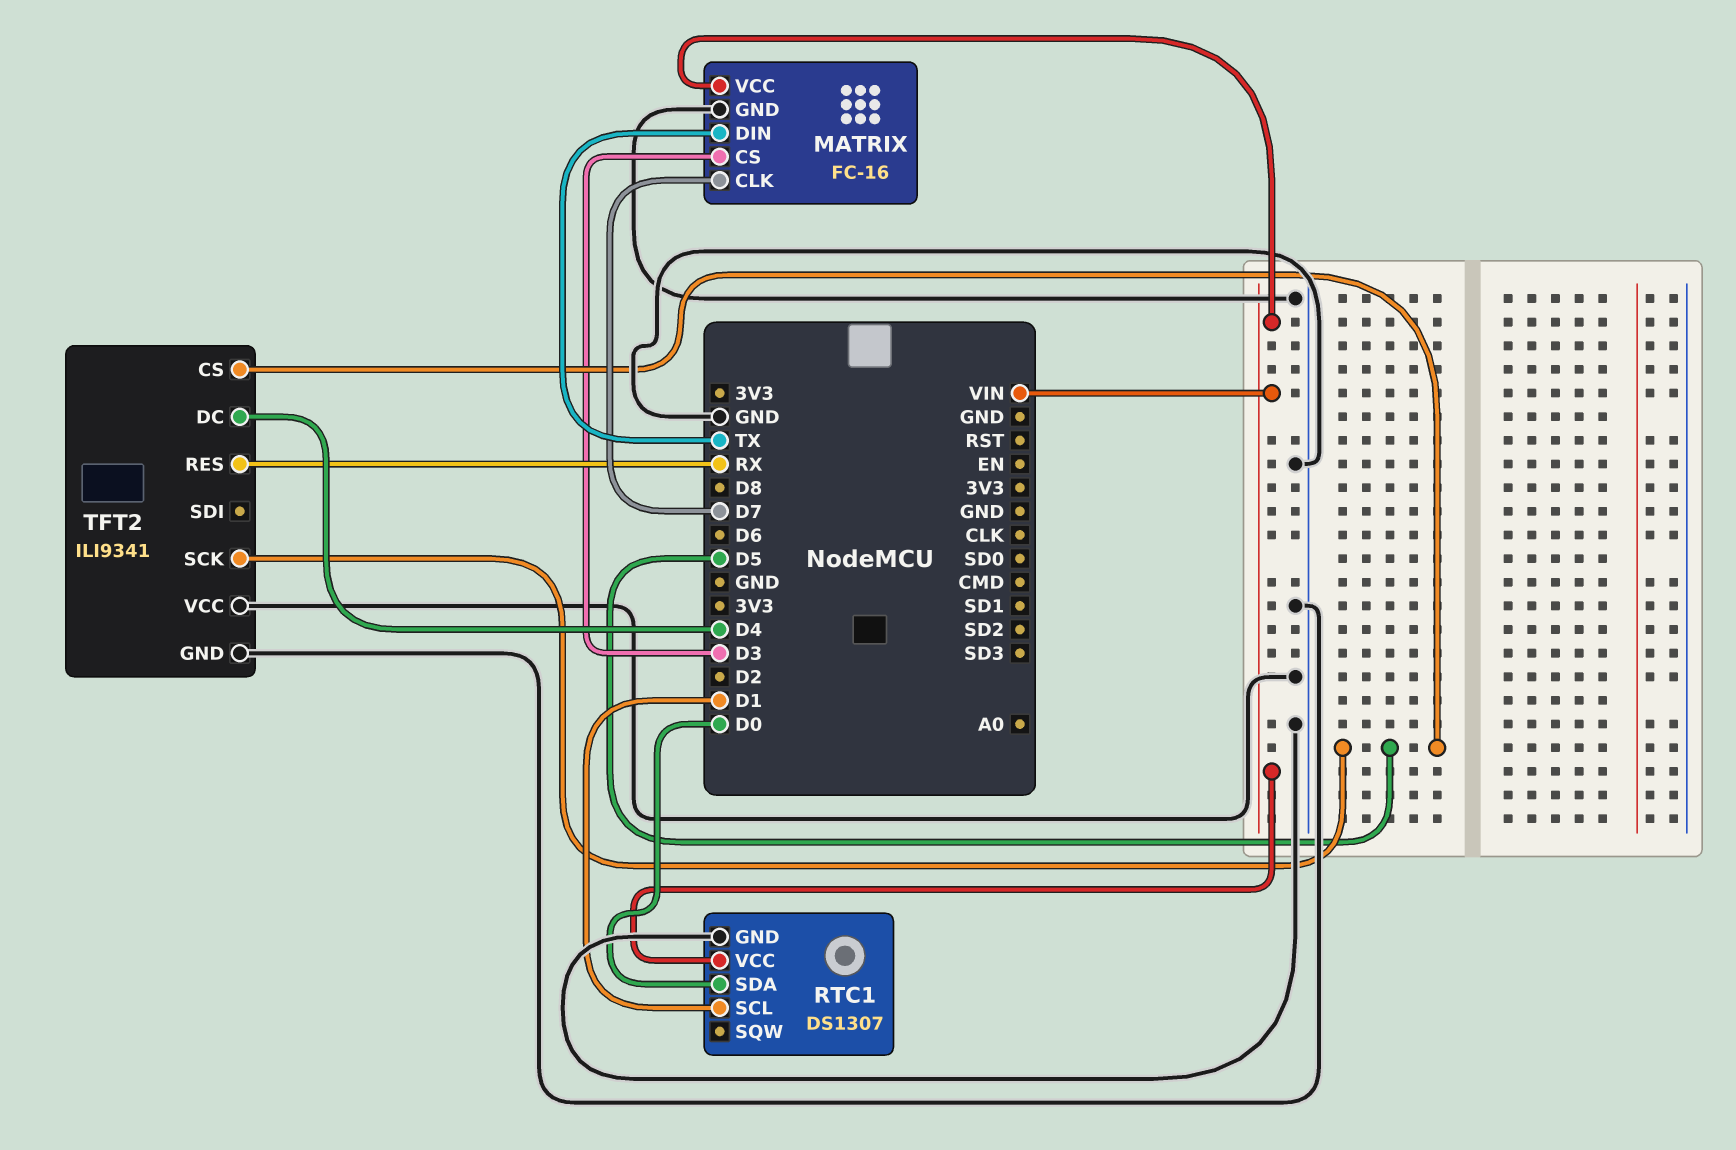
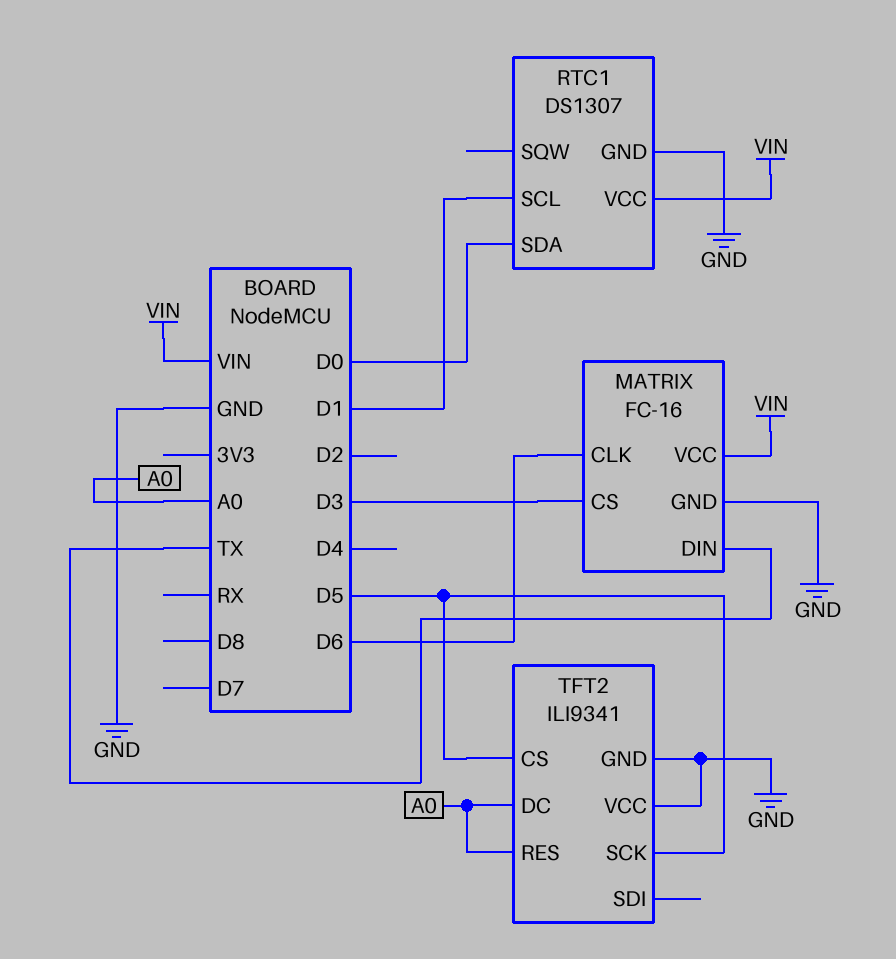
MATRIX pin CLK: D7 -> D6
TFT2 pin DC: D4 -> A0
TFT2 pin RES: RX -> A0

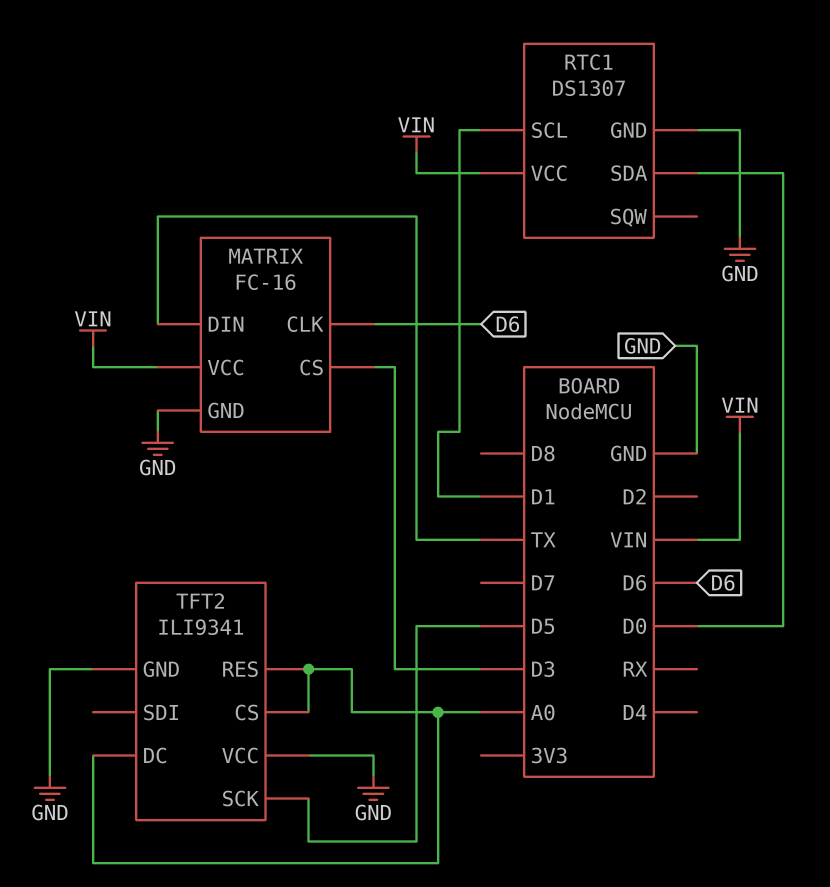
TFT2 pin CS: D5 -> A0

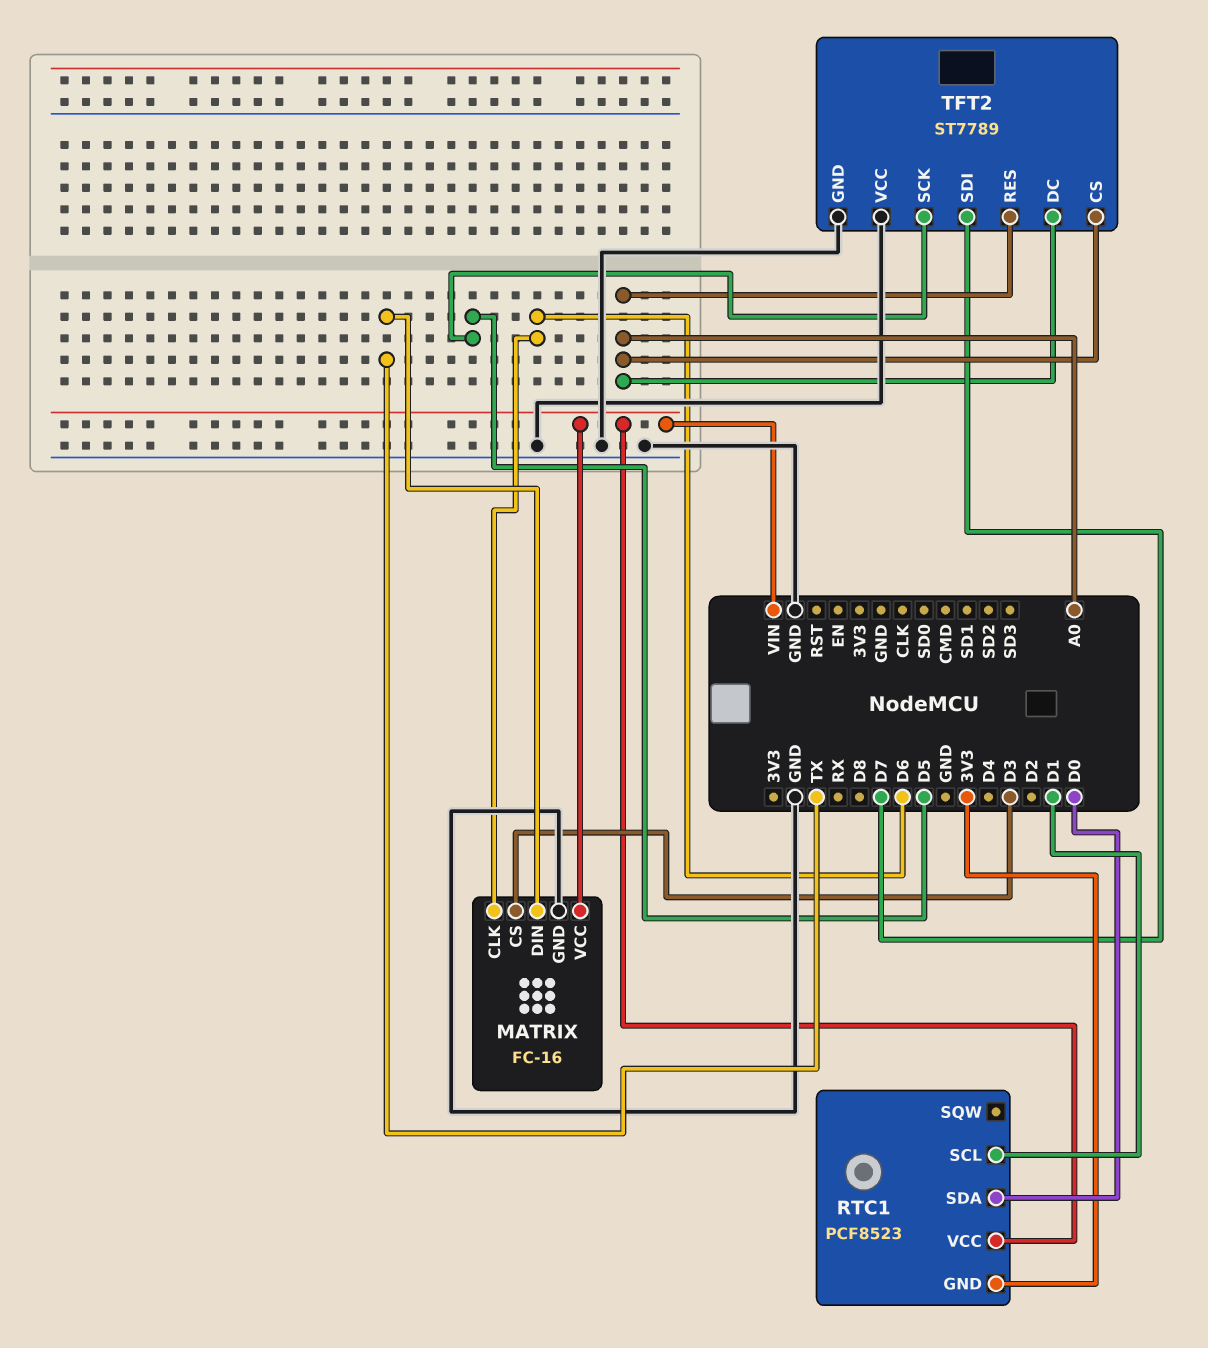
RTC1: DS1307 -> PCF8523
RTC1 pin GND: GND -> 3V3
TFT2: ILI9341 -> ST7789
TFT2 pin SDI: none -> D7

